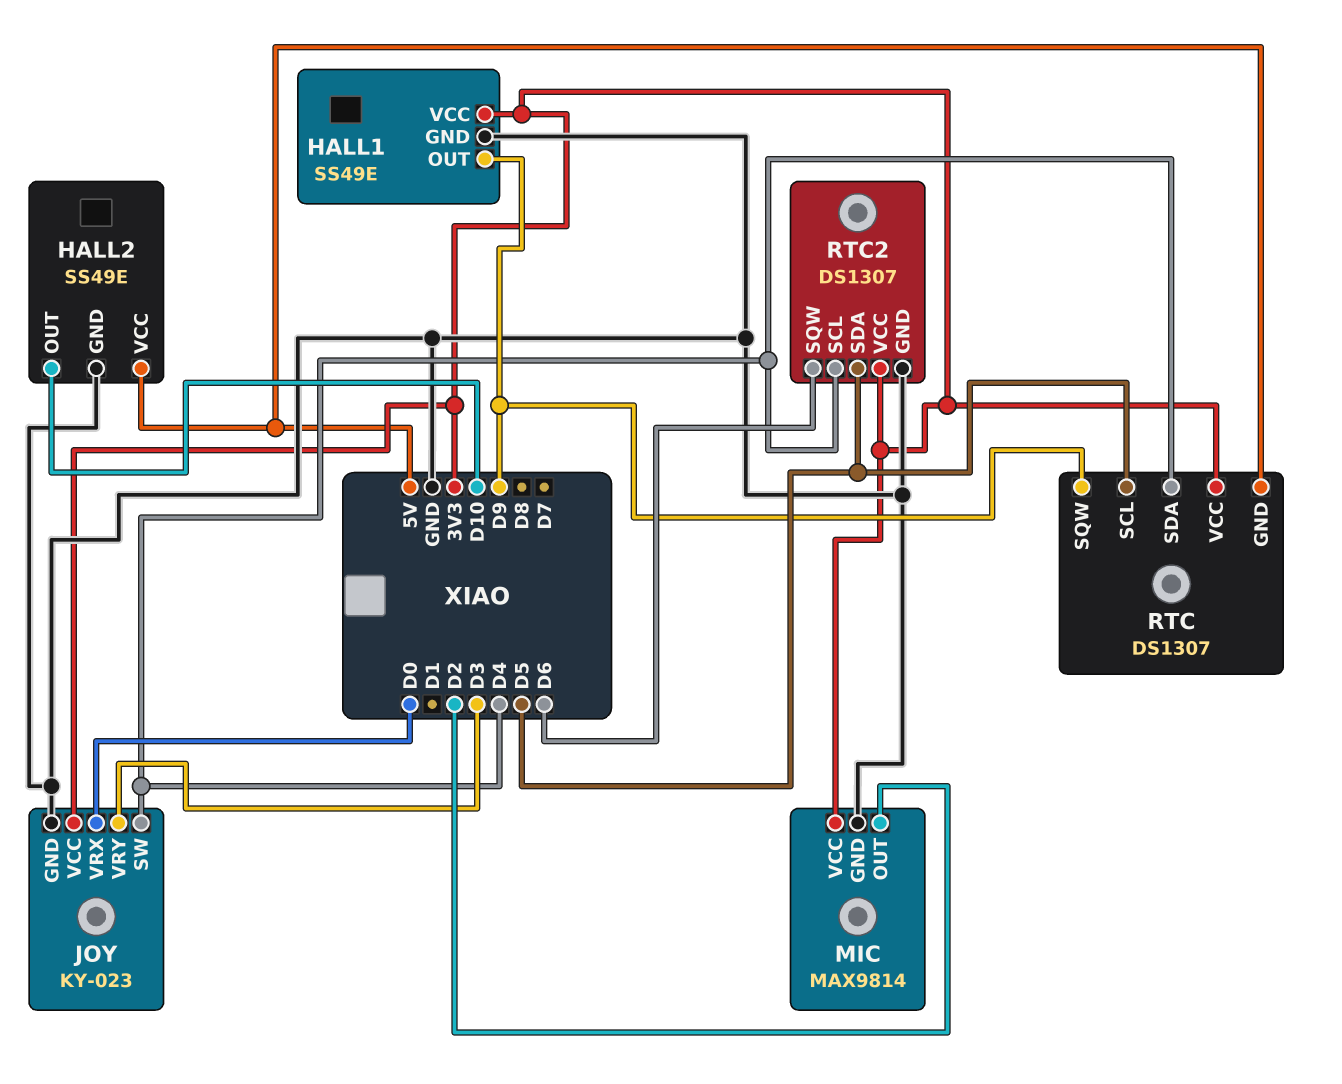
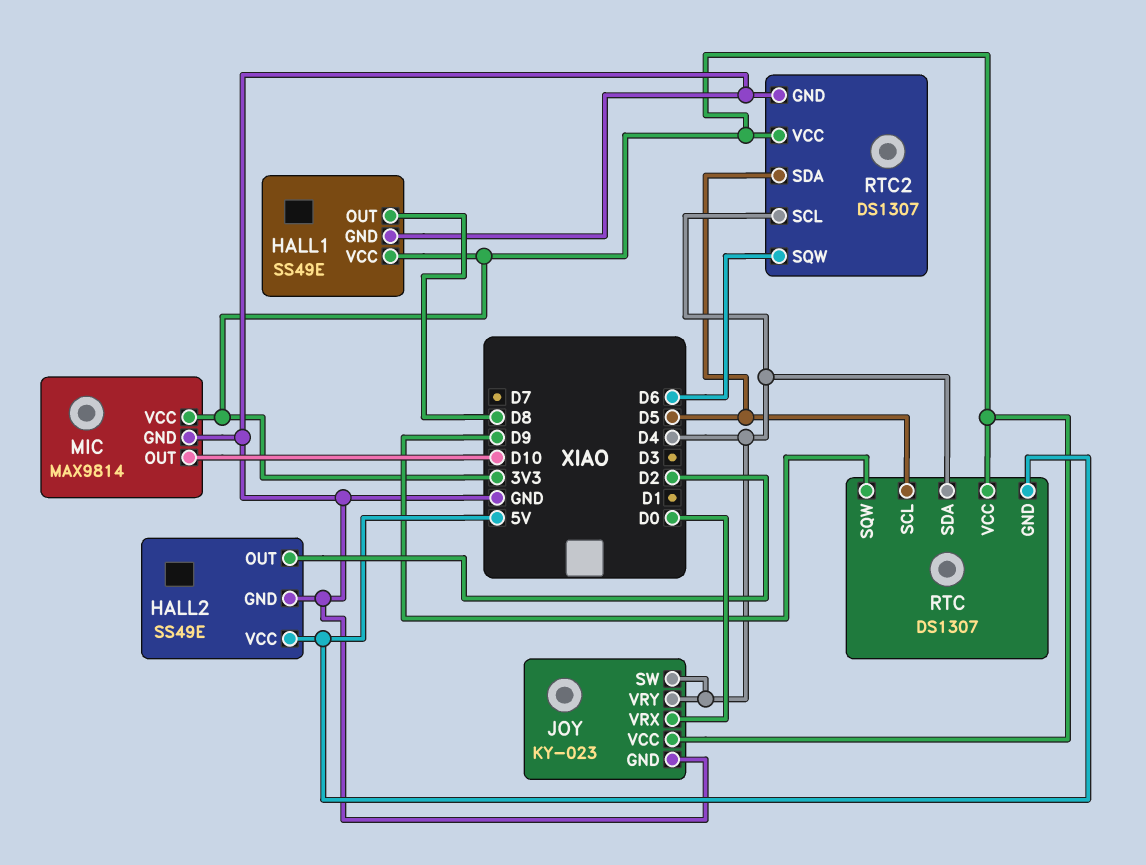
HALL1 pin OUT: D9 -> D8
HALL2 pin OUT: D10 -> D2
JOY pin VRY: D3 -> D4
MIC pin OUT: D2 -> D10

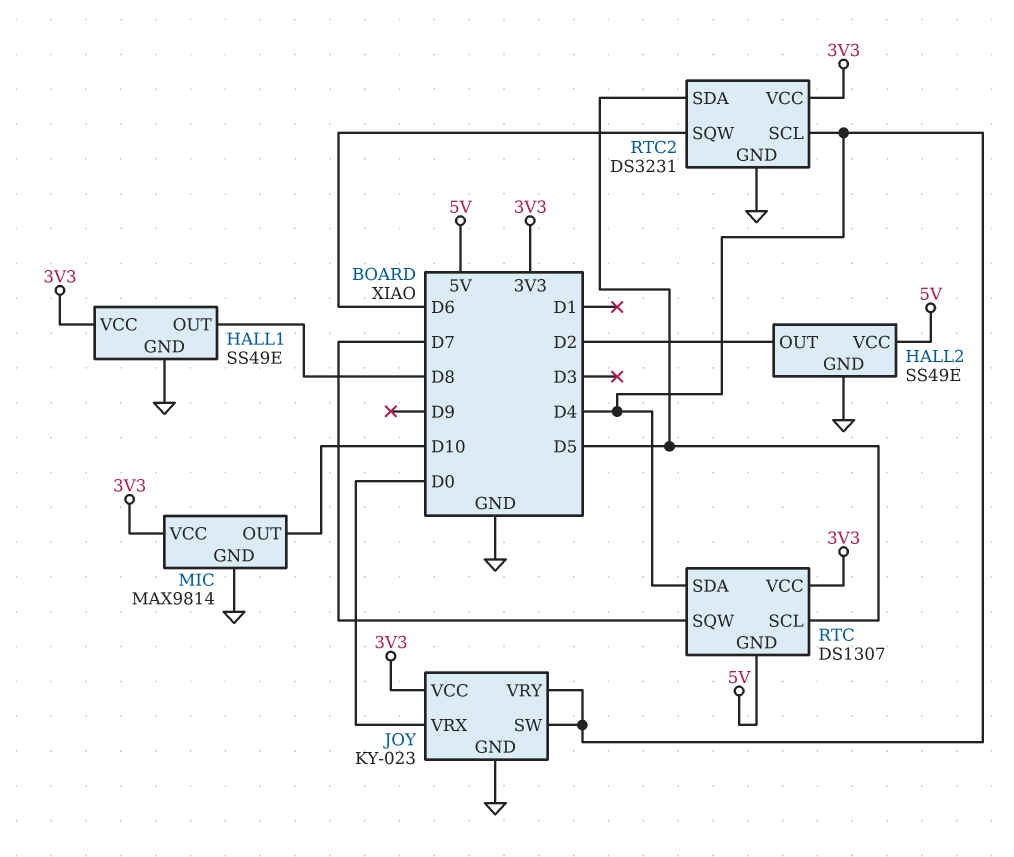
RTC pin SQW: D9 -> D7
RTC2: DS1307 -> DS3231

